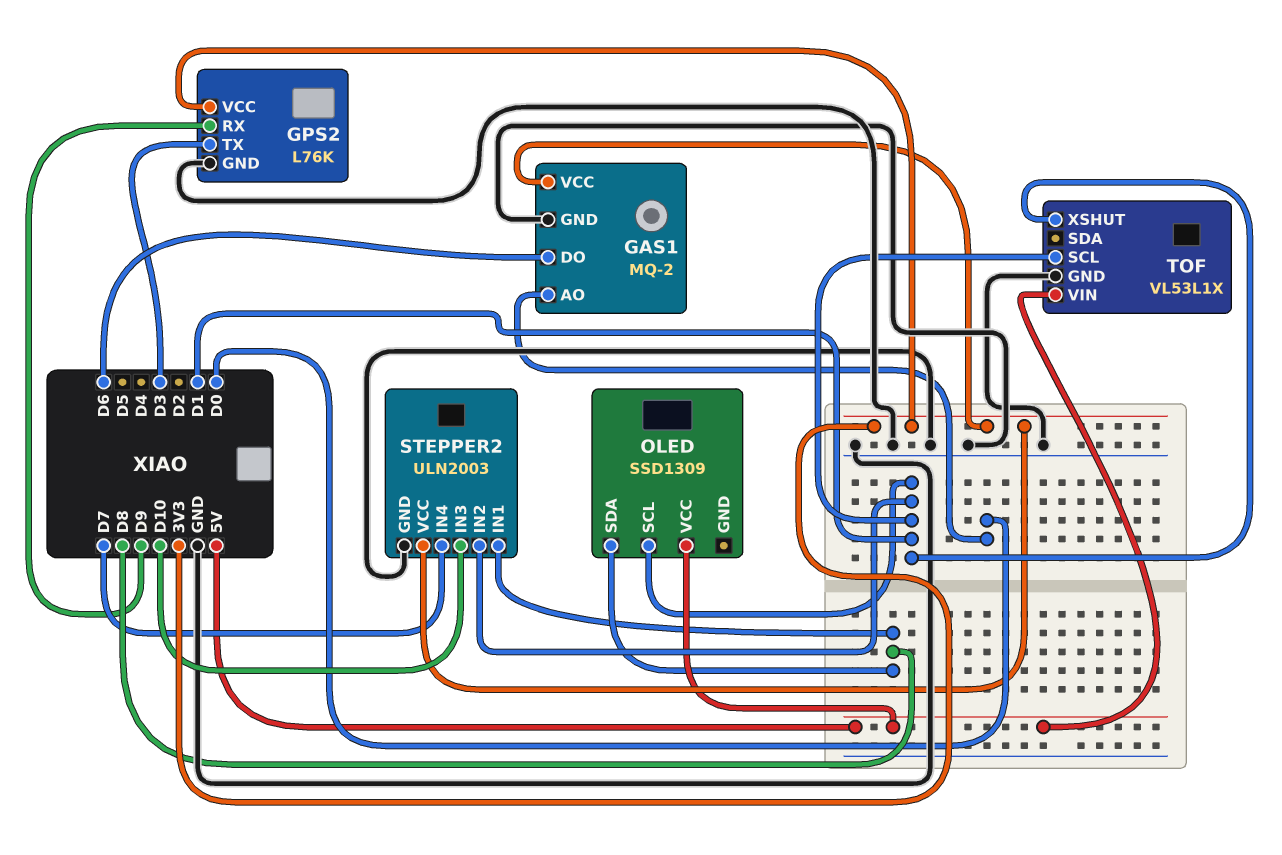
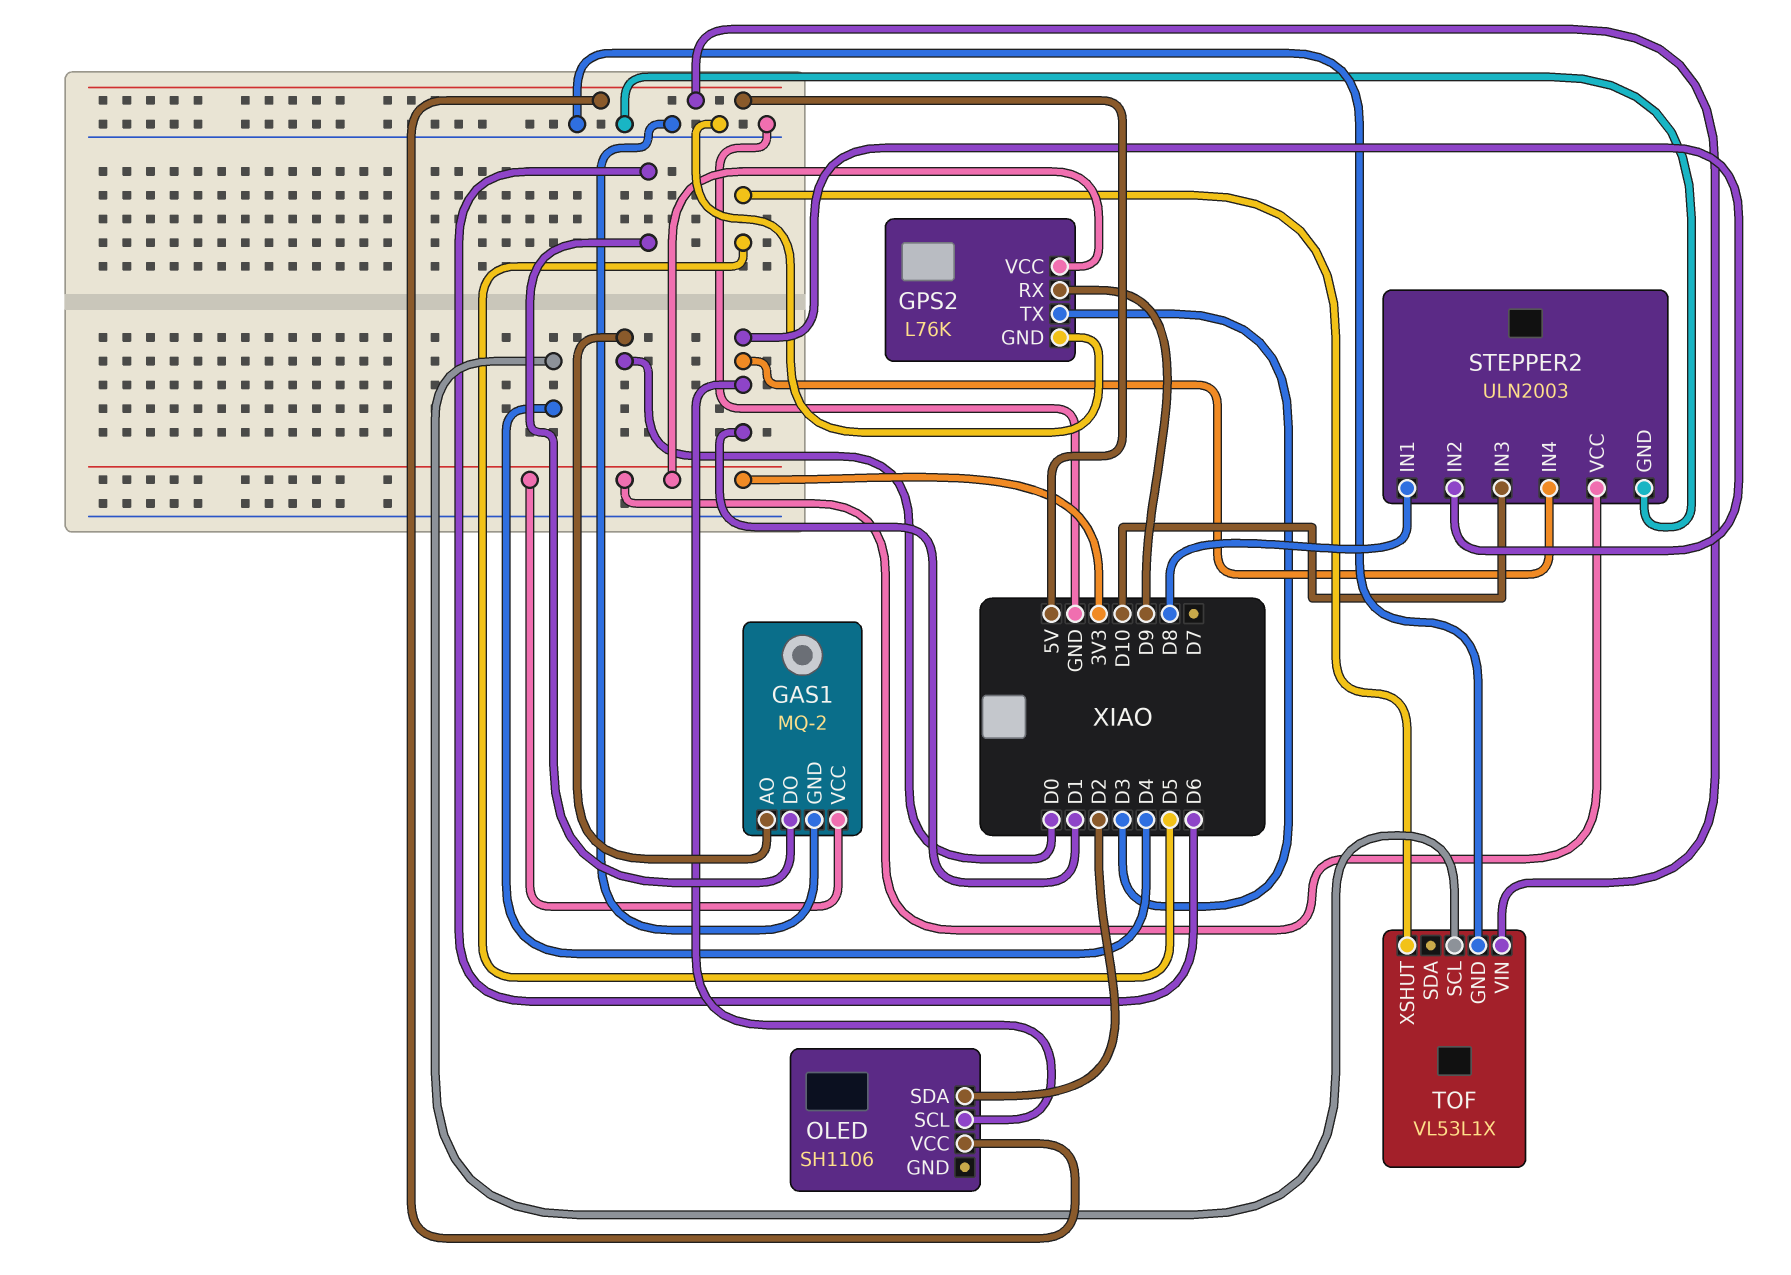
OLED: SSD1309 -> SH1106
OLED pin SDA: D8 -> D2
STEPPER2 pin IN4: D7 -> D1
TOF pin SCL: D1 -> D4
TOF pin XSHUT: D1 -> D5

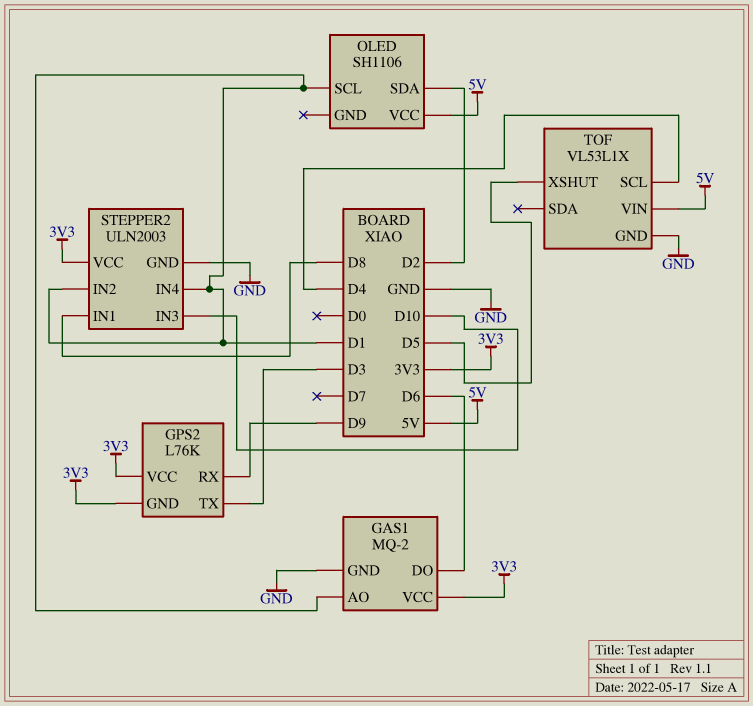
GAS1 pin AO: D0 -> D1
GPS2 pin GND: GND -> 3V3

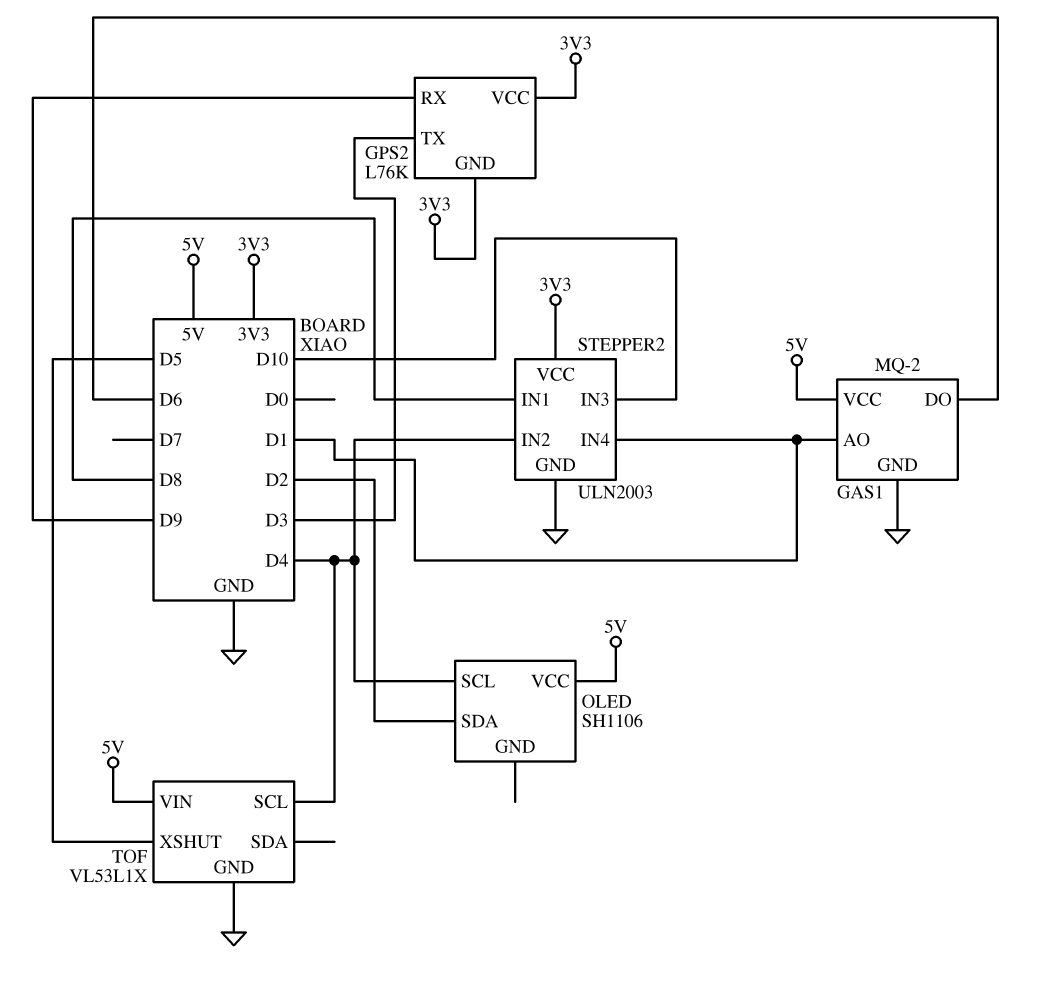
GAS1 pin VCC: 3V3 -> 5V
OLED pin SCL: D1 -> D4
STEPPER2 pin IN2: D1 -> D4

